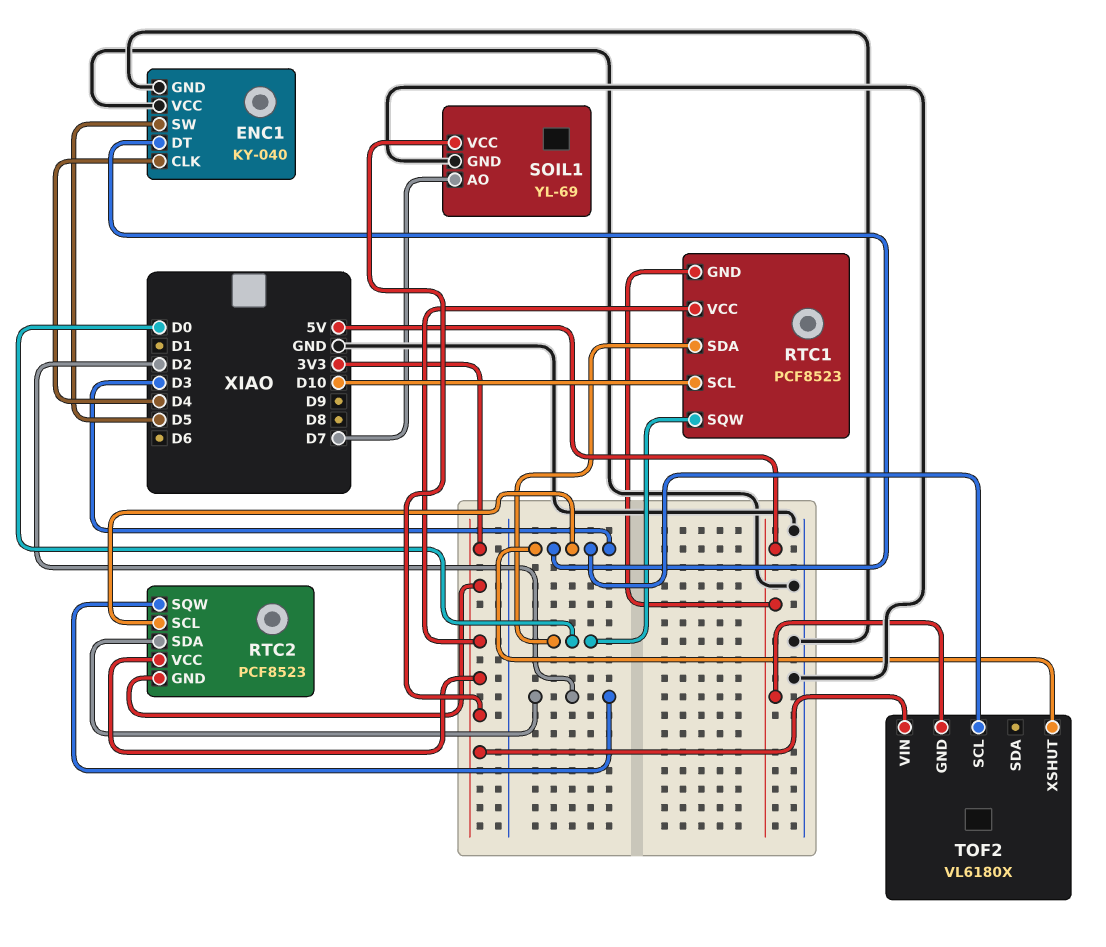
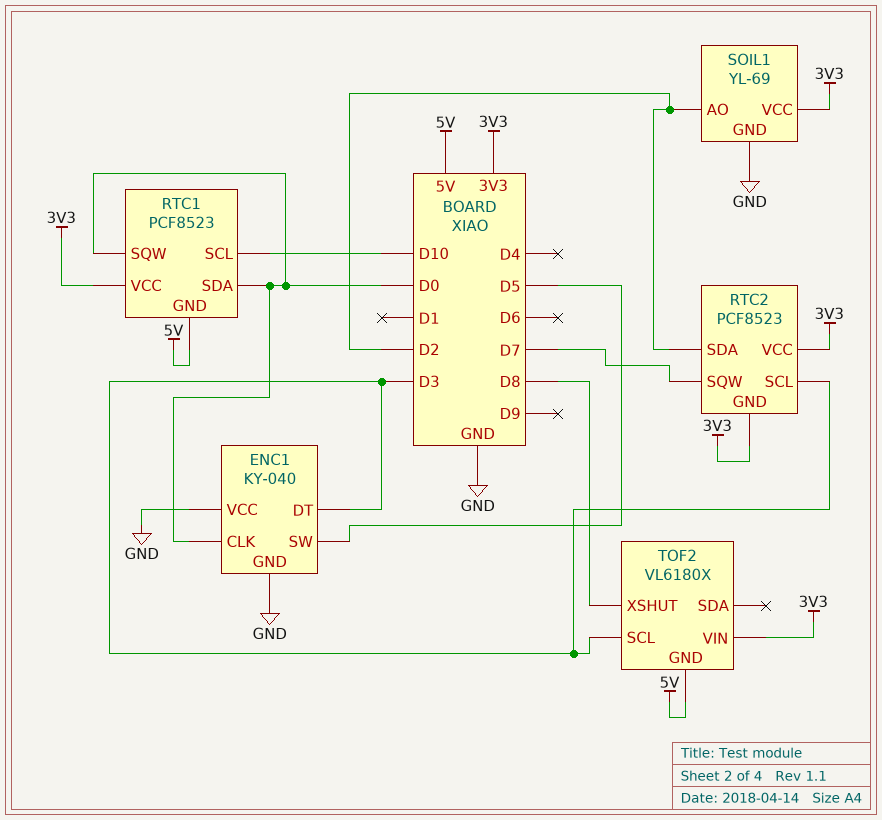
ENC1 pin CLK: D4 -> D0
RTC2 pin SQW: D2 -> D7
SOIL1 pin AO: D7 -> D2
TOF2 pin XSHUT: D3 -> D8

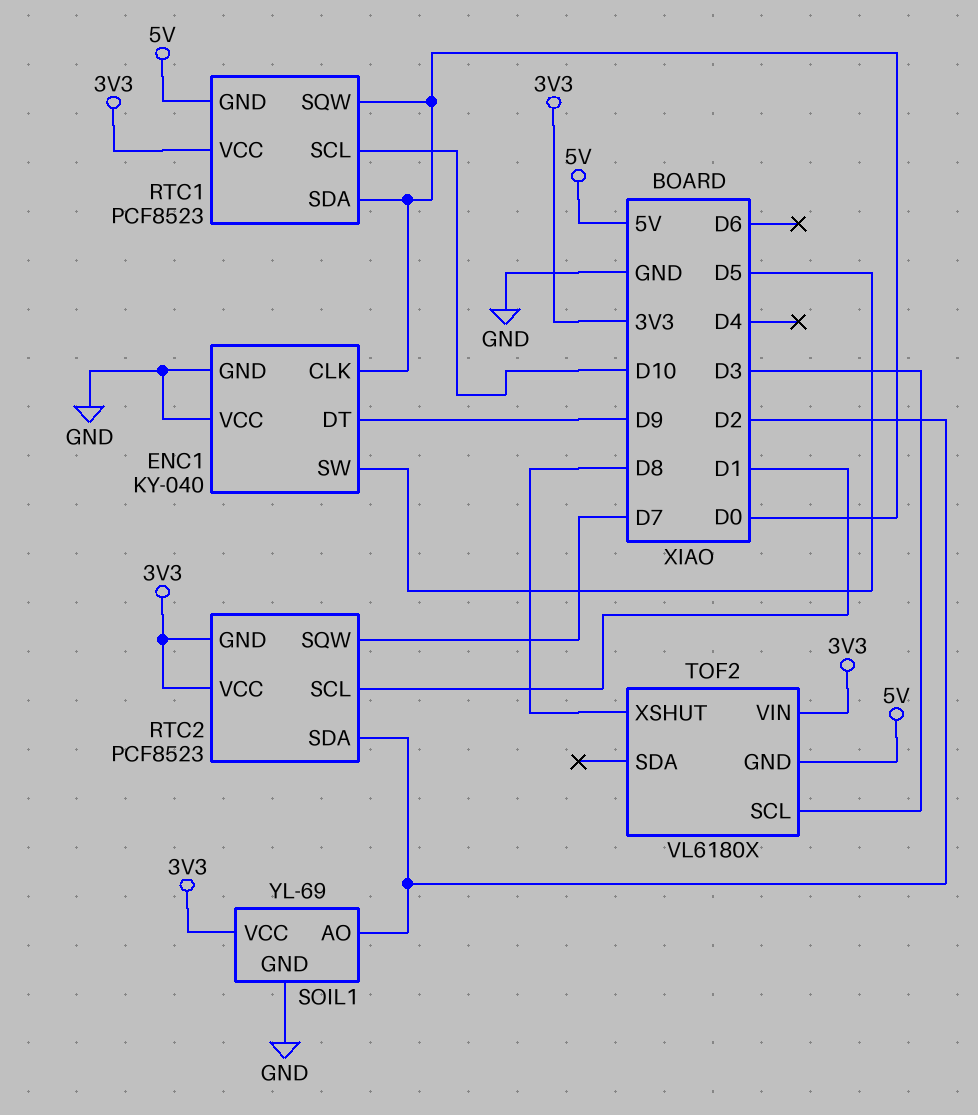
ENC1 pin DT: D3 -> D9
RTC2 pin SCL: D3 -> D1

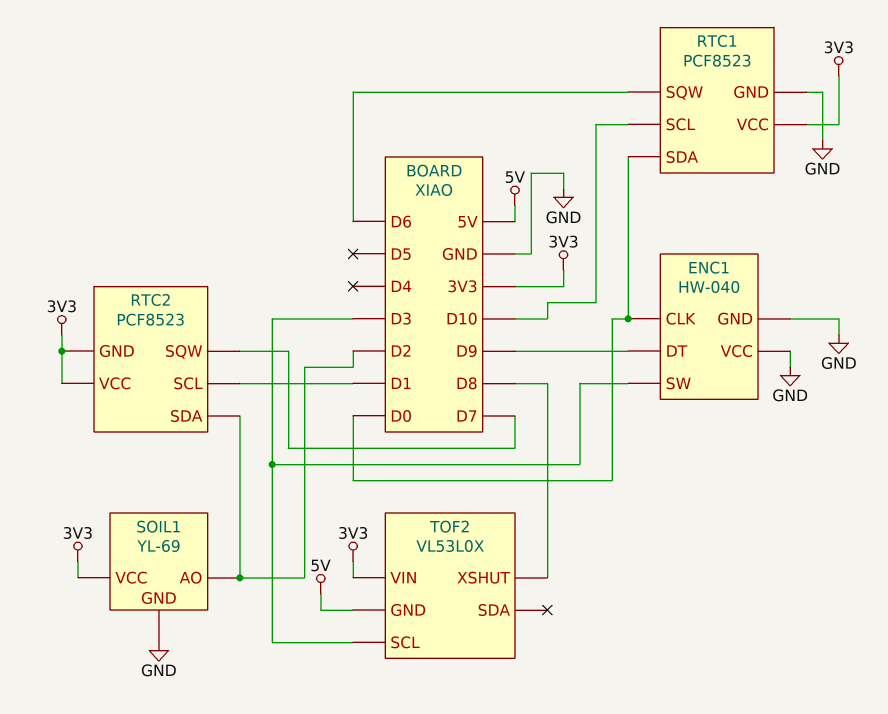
ENC1: KY-040 -> HW-040
ENC1 pin SW: D5 -> D3
RTC1 pin GND: 5V -> GND
RTC1 pin SQW: D0 -> D6
TOF2: VL6180X -> VL53L0X

